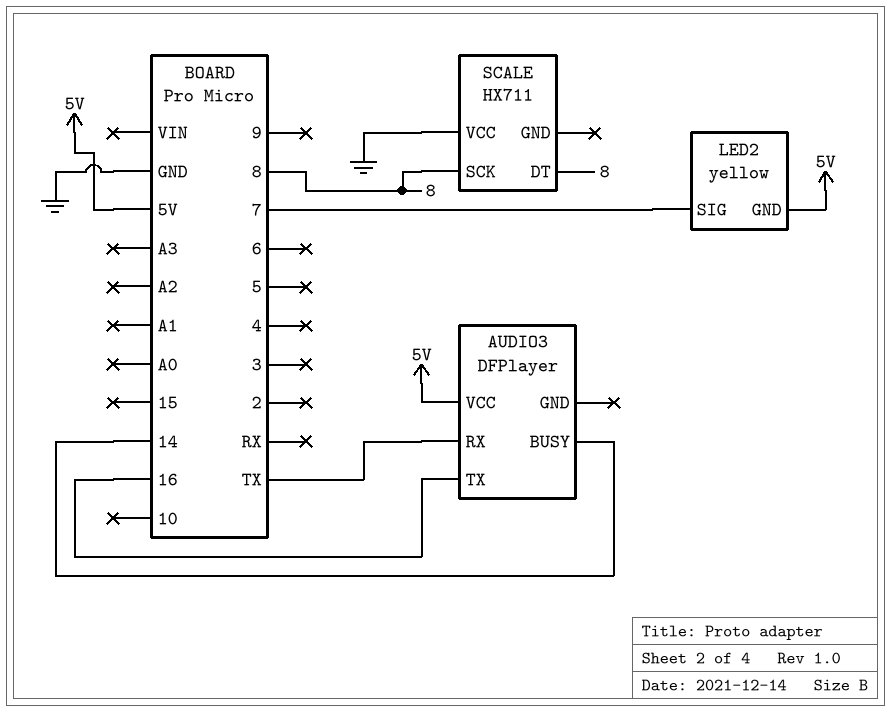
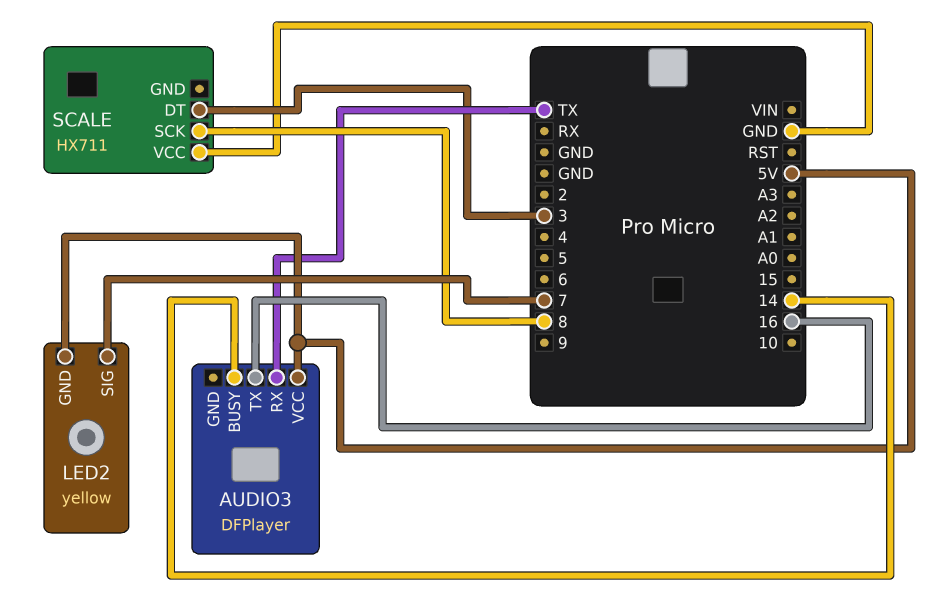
SCALE pin DT: 8 -> 3

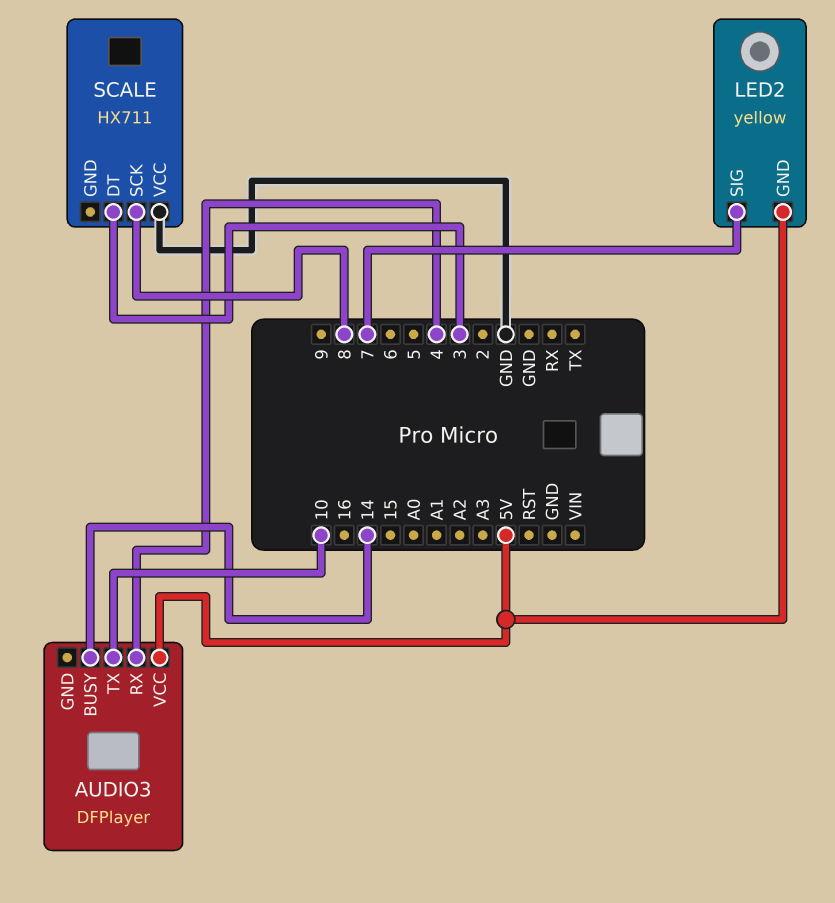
AUDIO3 pin RX: TX -> 4
AUDIO3 pin TX: 16 -> 10

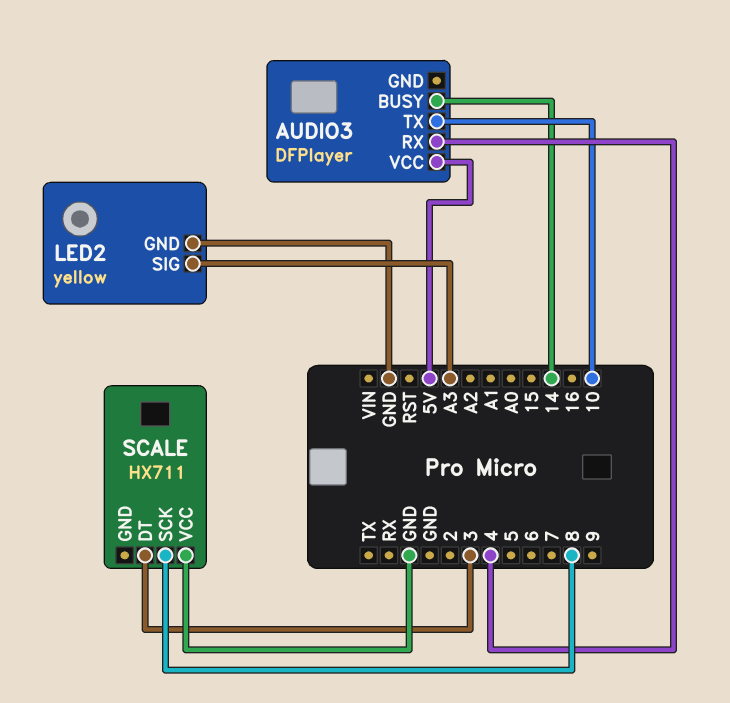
LED2 pin GND: 5V -> GND
LED2 pin SIG: 7 -> A3

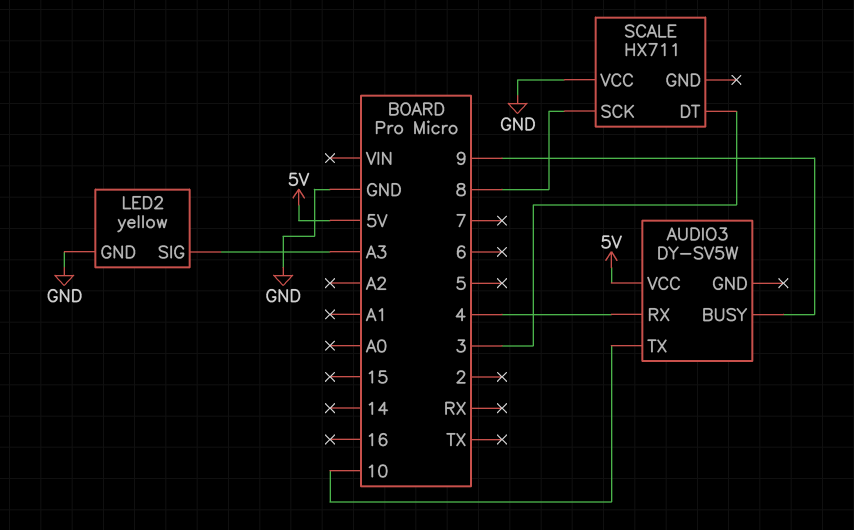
AUDIO3: DFPlayer -> DY-SV5W
AUDIO3 pin BUSY: 14 -> 9

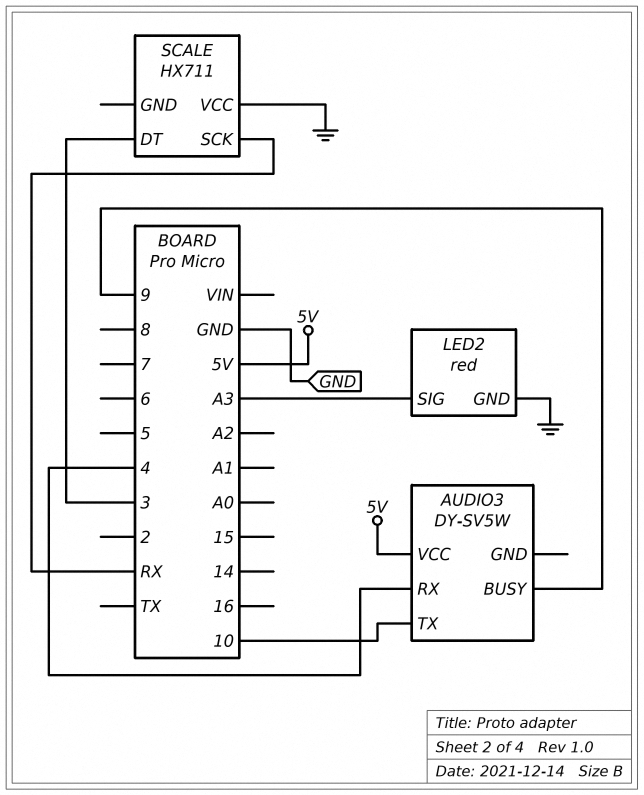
LED2: yellow -> red
SCALE pin SCK: 8 -> RX

